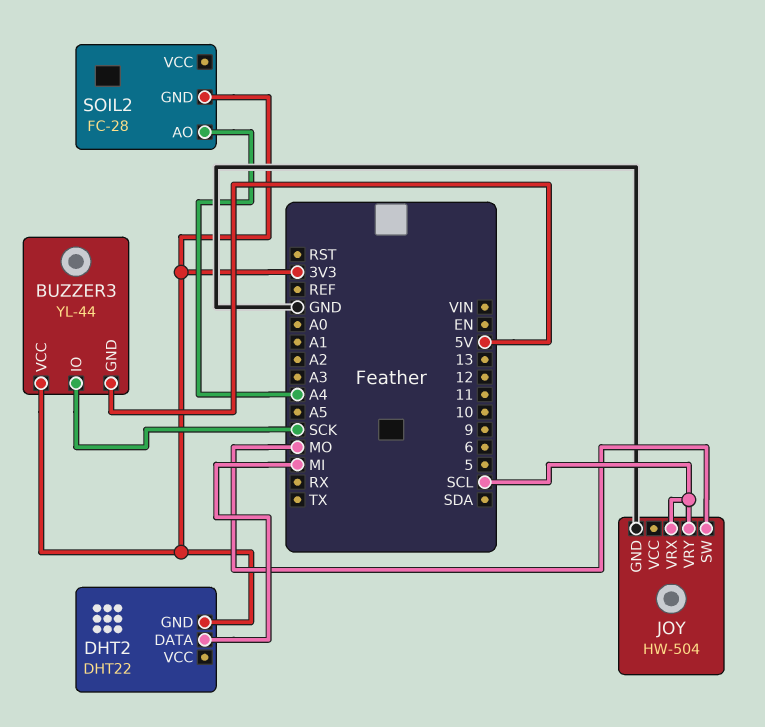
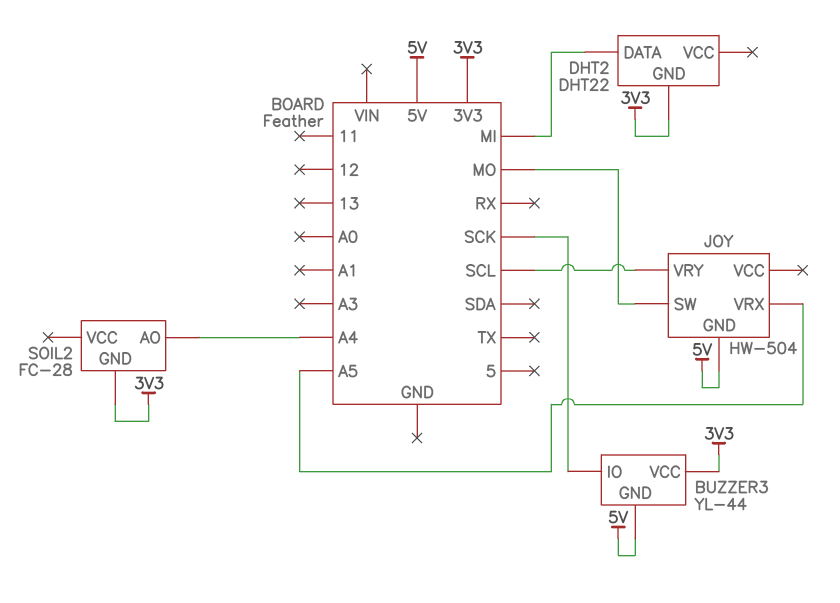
JOY pin GND: GND -> 5V
JOY pin VRX: SCL -> A5

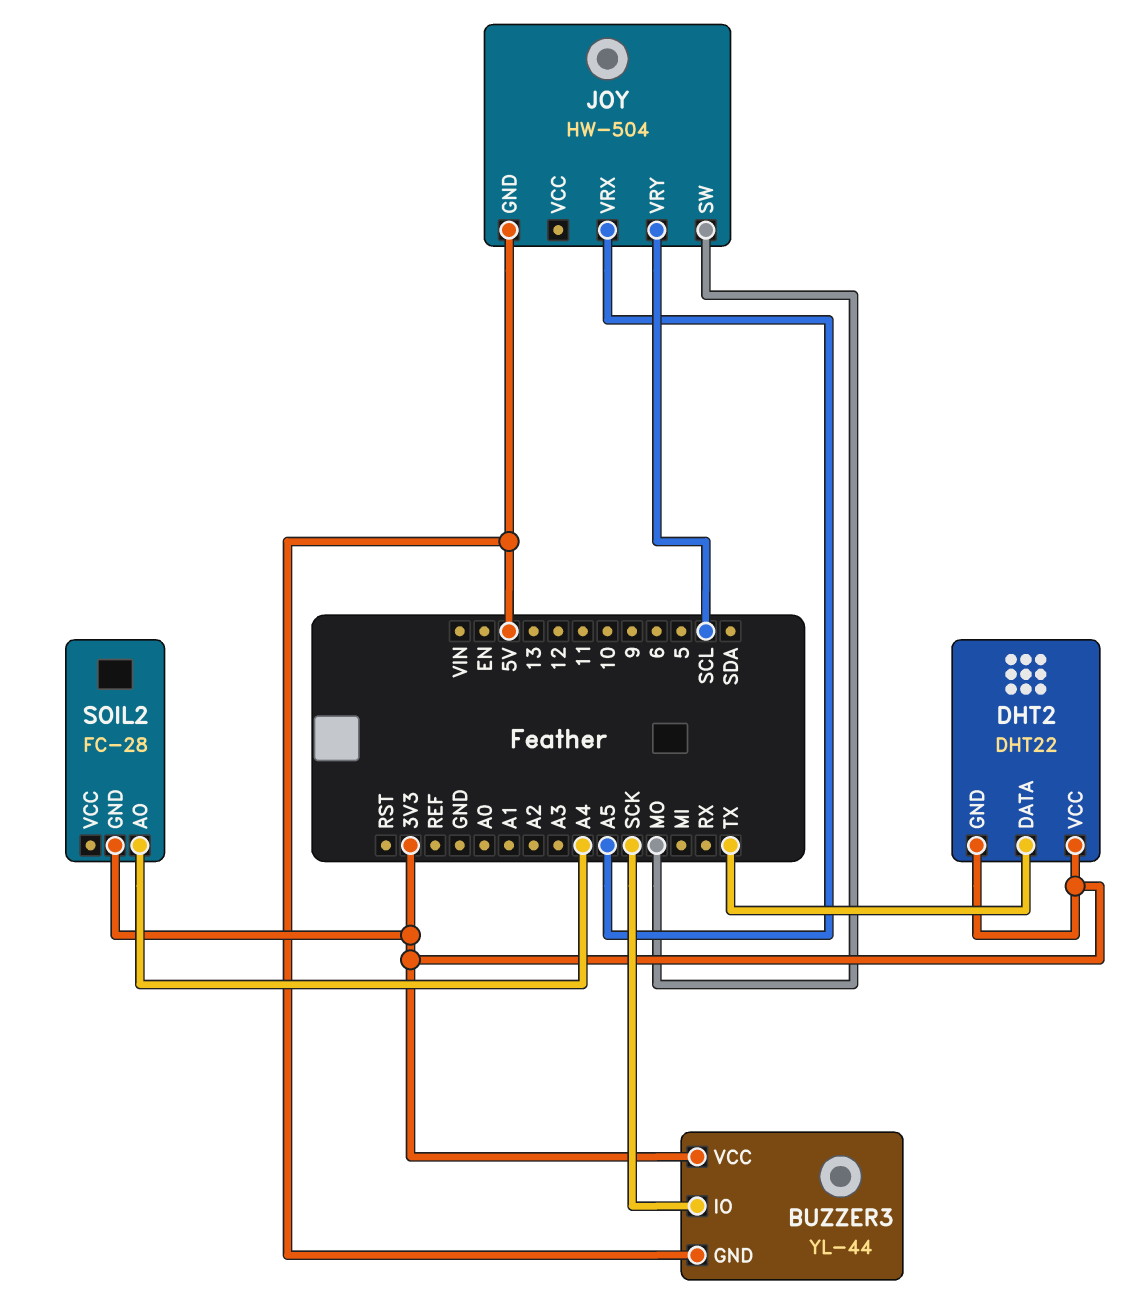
DHT2 pin DATA: MI -> TX
DHT2 pin VCC: none -> 3V3

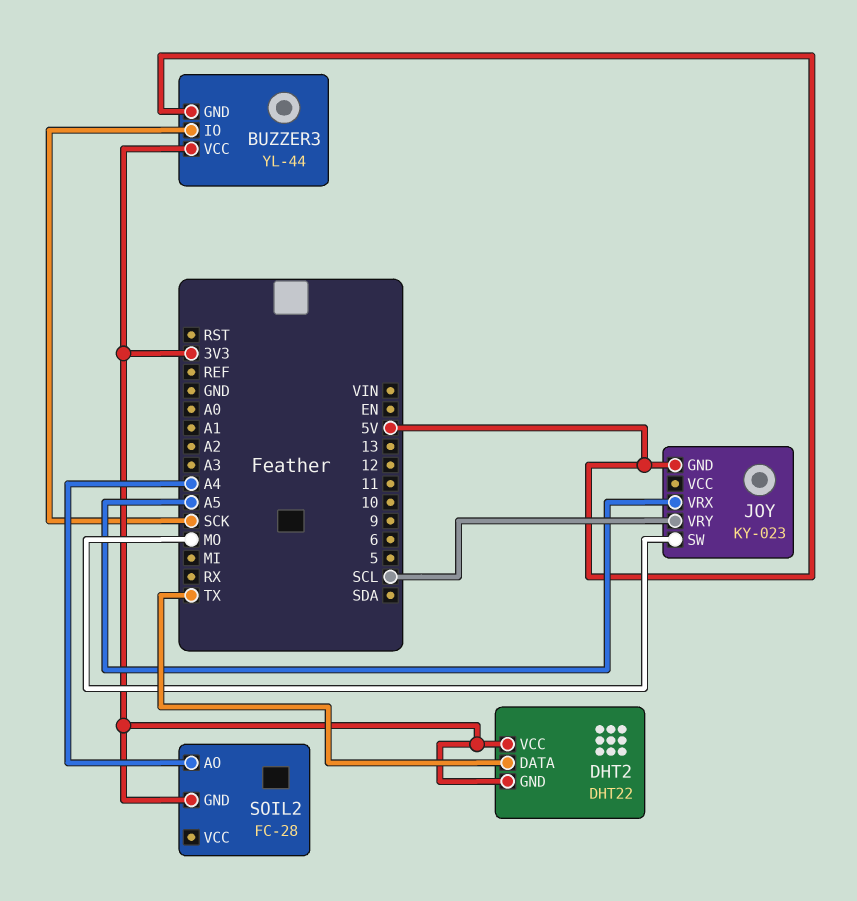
JOY: HW-504 -> KY-023

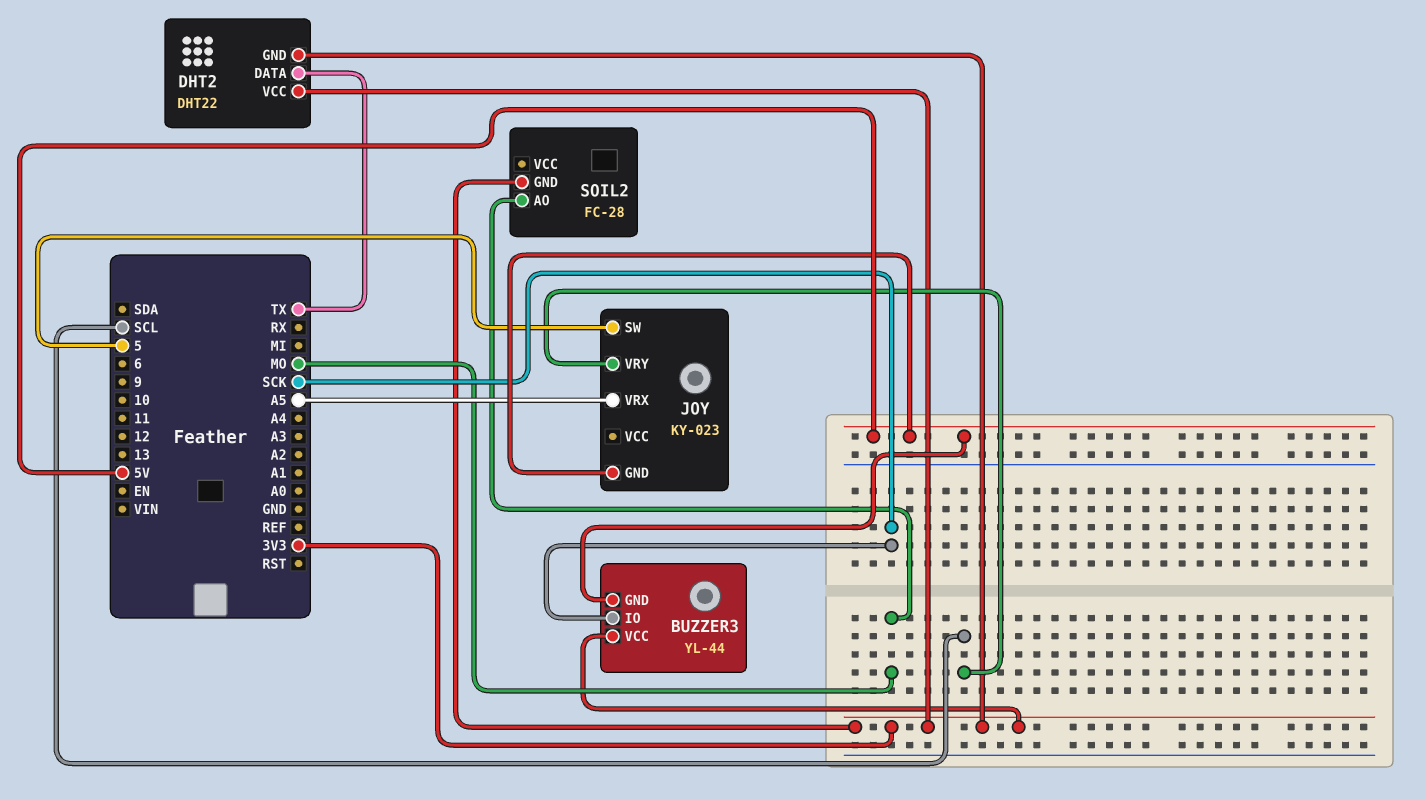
JOY pin SW: MO -> 5
SOIL2 pin AO: A4 -> MO

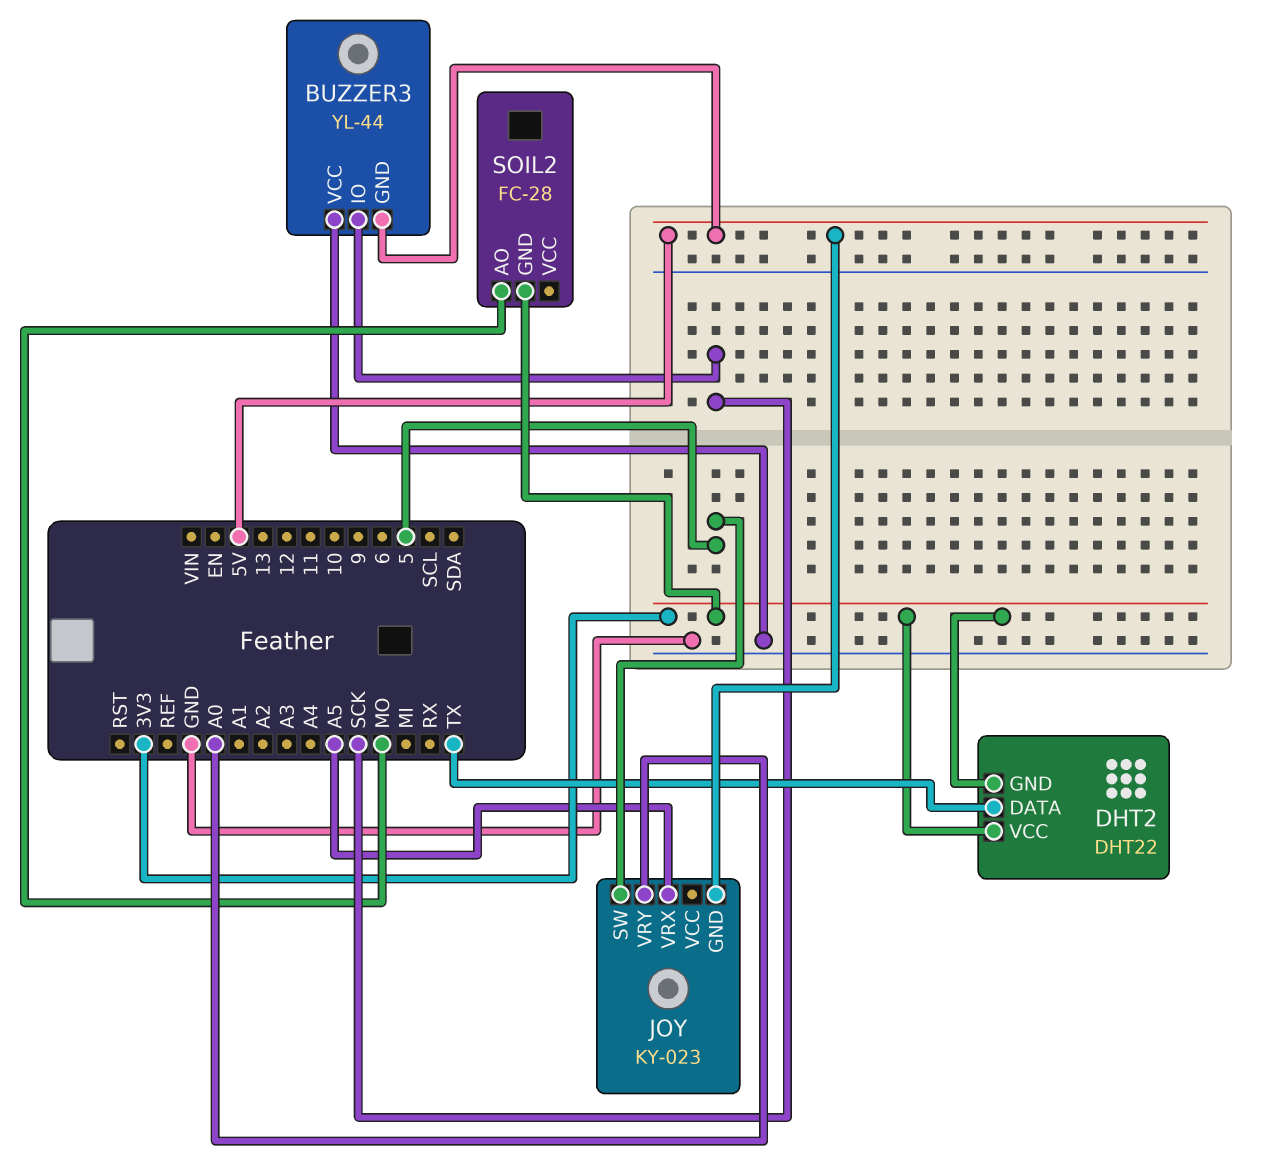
BUZZER3 pin VCC: 3V3 -> GND
JOY pin VRY: SCL -> A0

